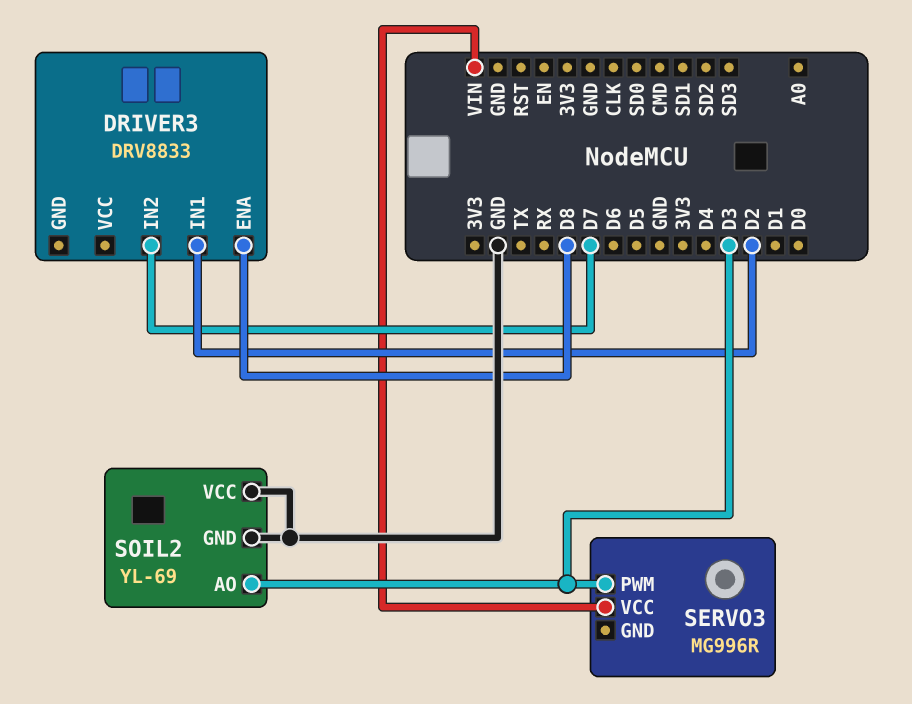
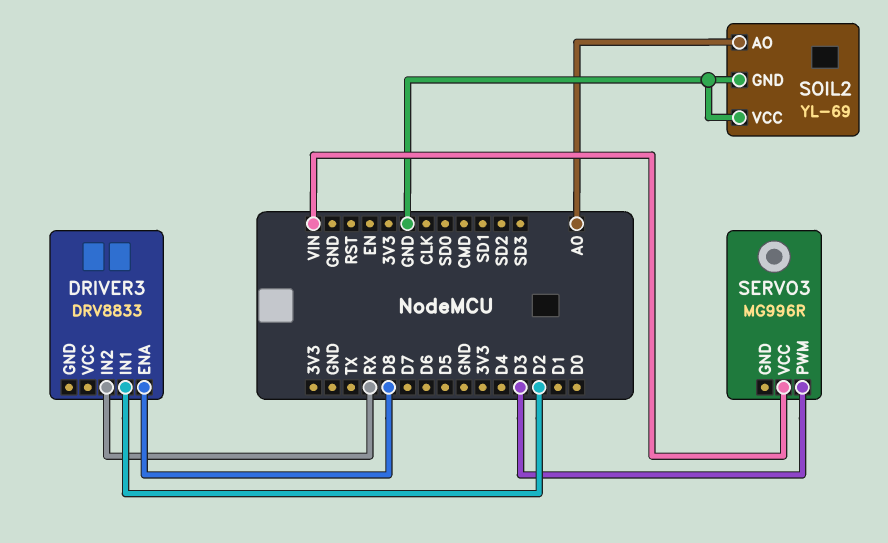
DRIVER3 pin IN2: D7 -> RX
SOIL2 pin AO: D3 -> A0

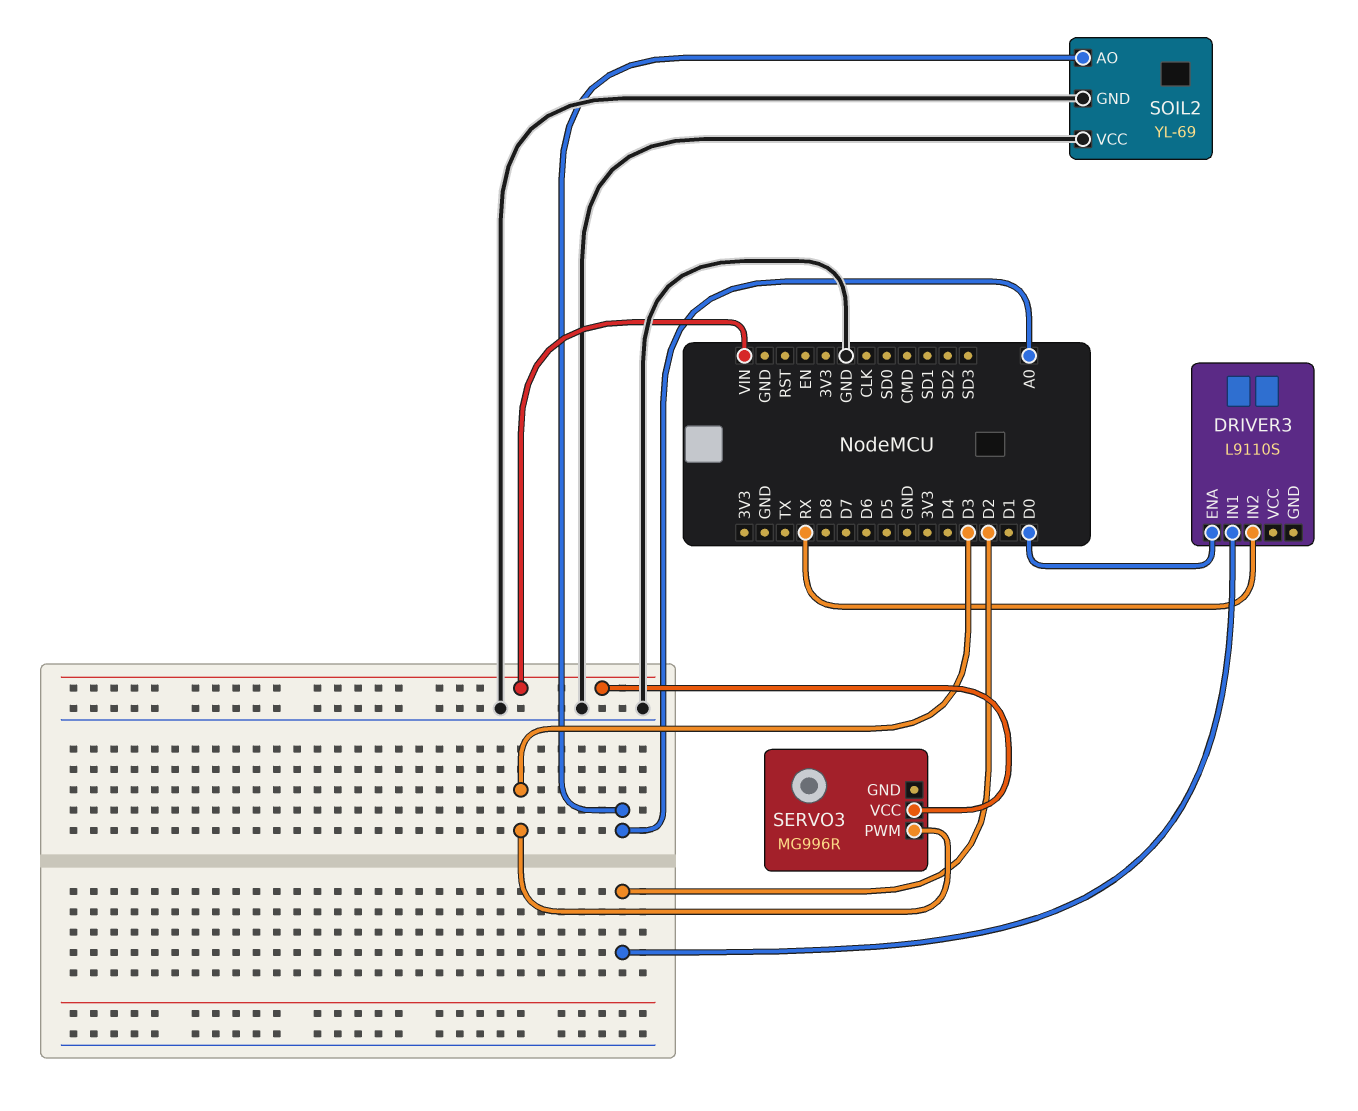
DRIVER3: DRV8833 -> L9110S
DRIVER3 pin ENA: D8 -> D0

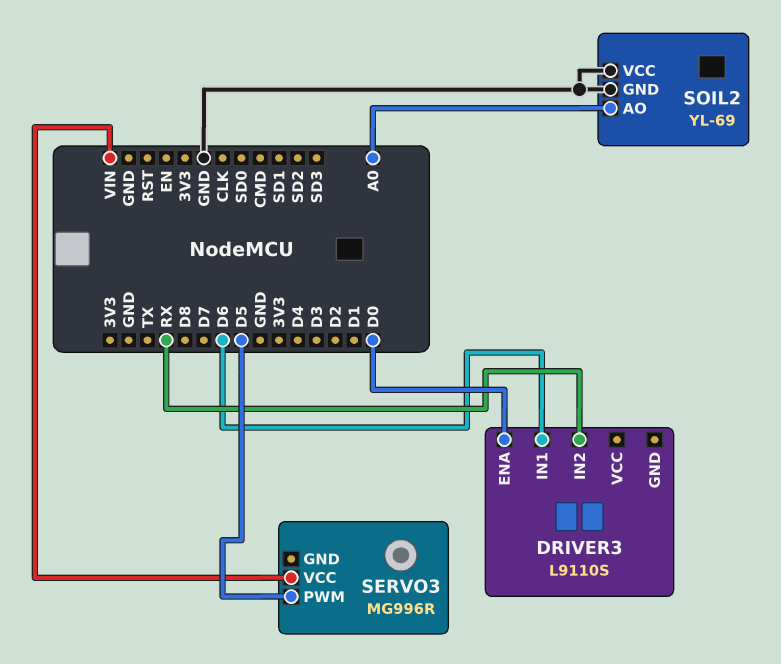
DRIVER3 pin IN1: D2 -> D6
SERVO3 pin PWM: D3 -> D5

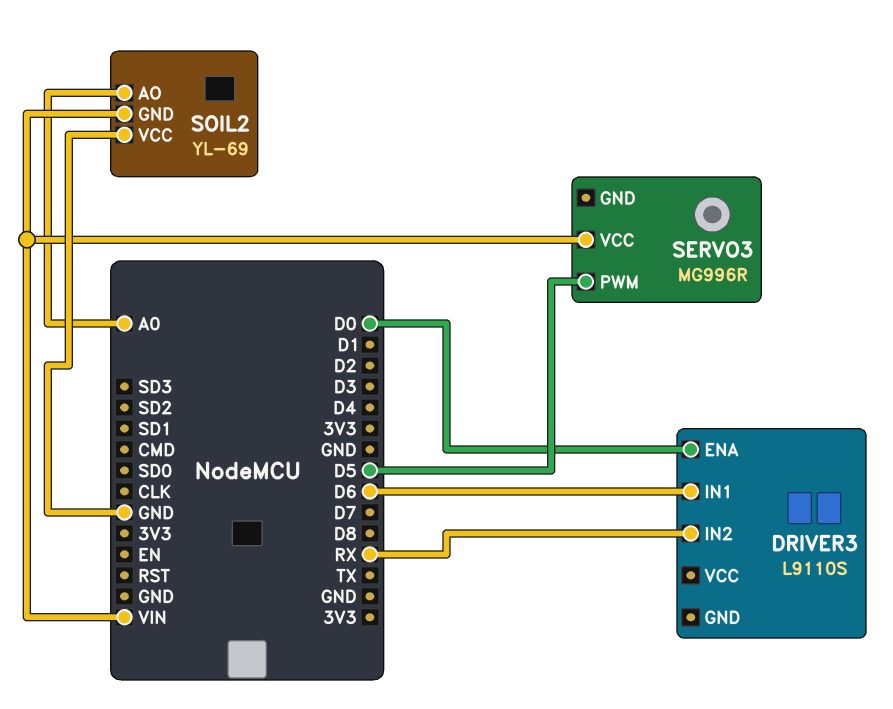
SOIL2 pin GND: GND -> VIN

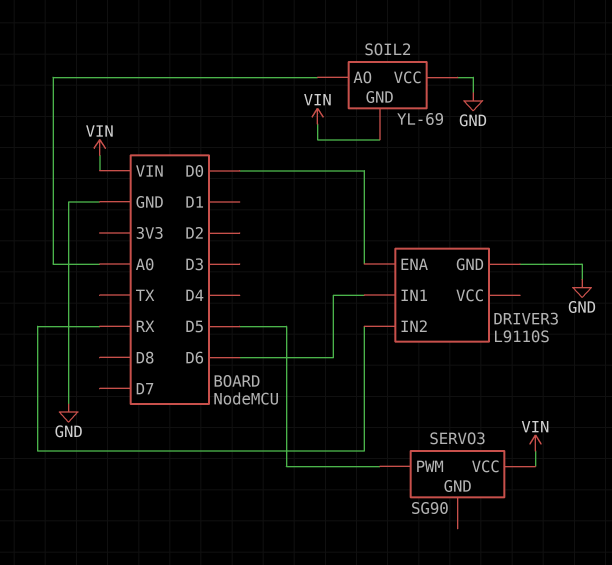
DRIVER3 pin GND: none -> GND
SERVO3: MG996R -> SG90

